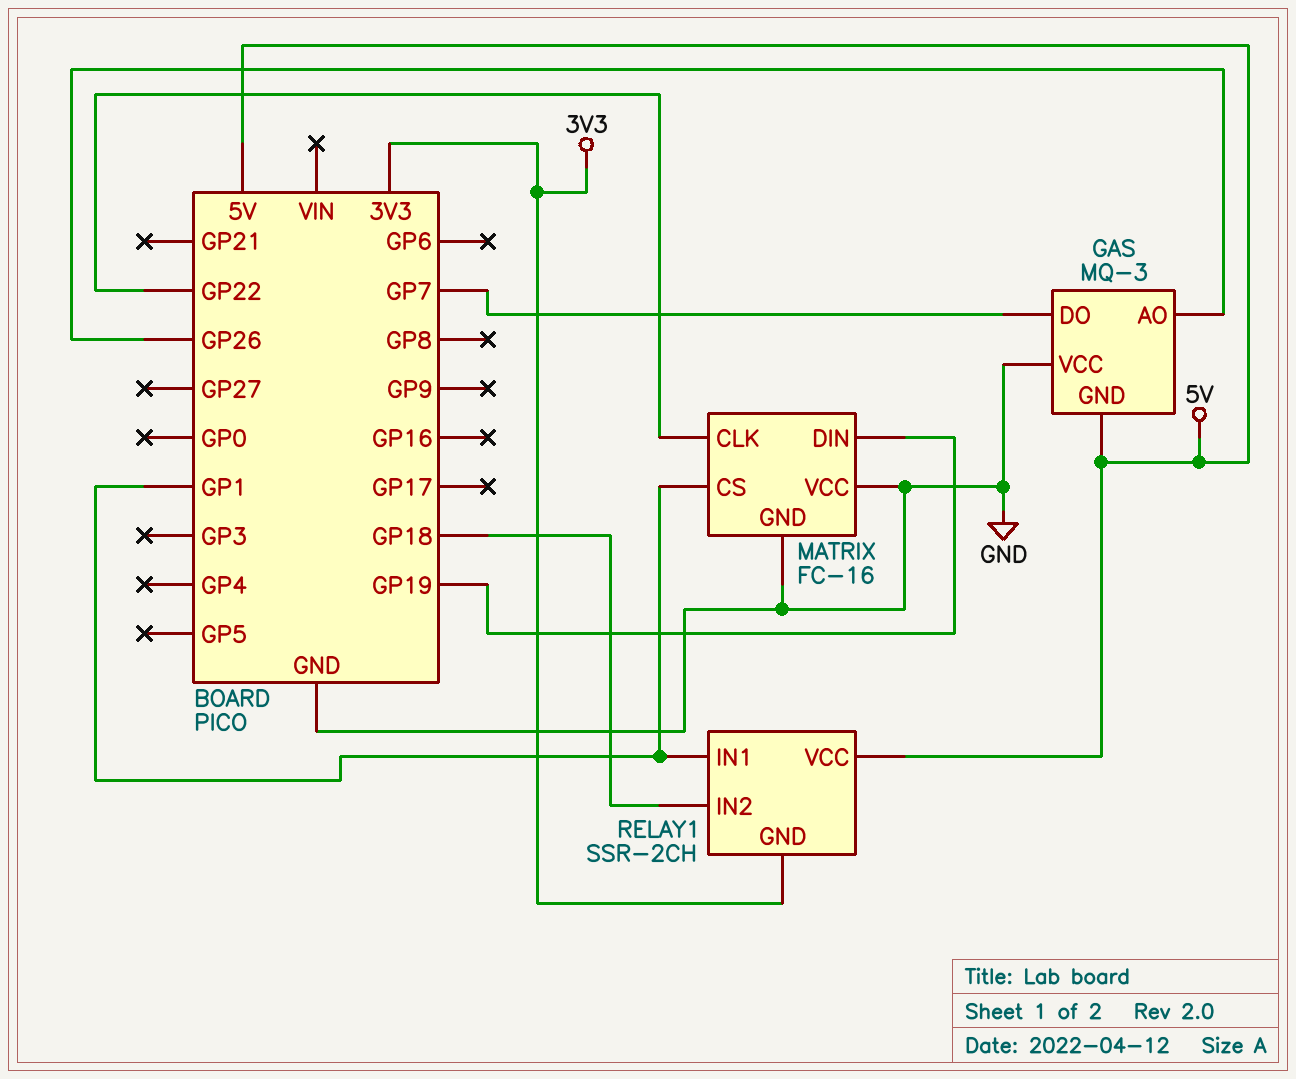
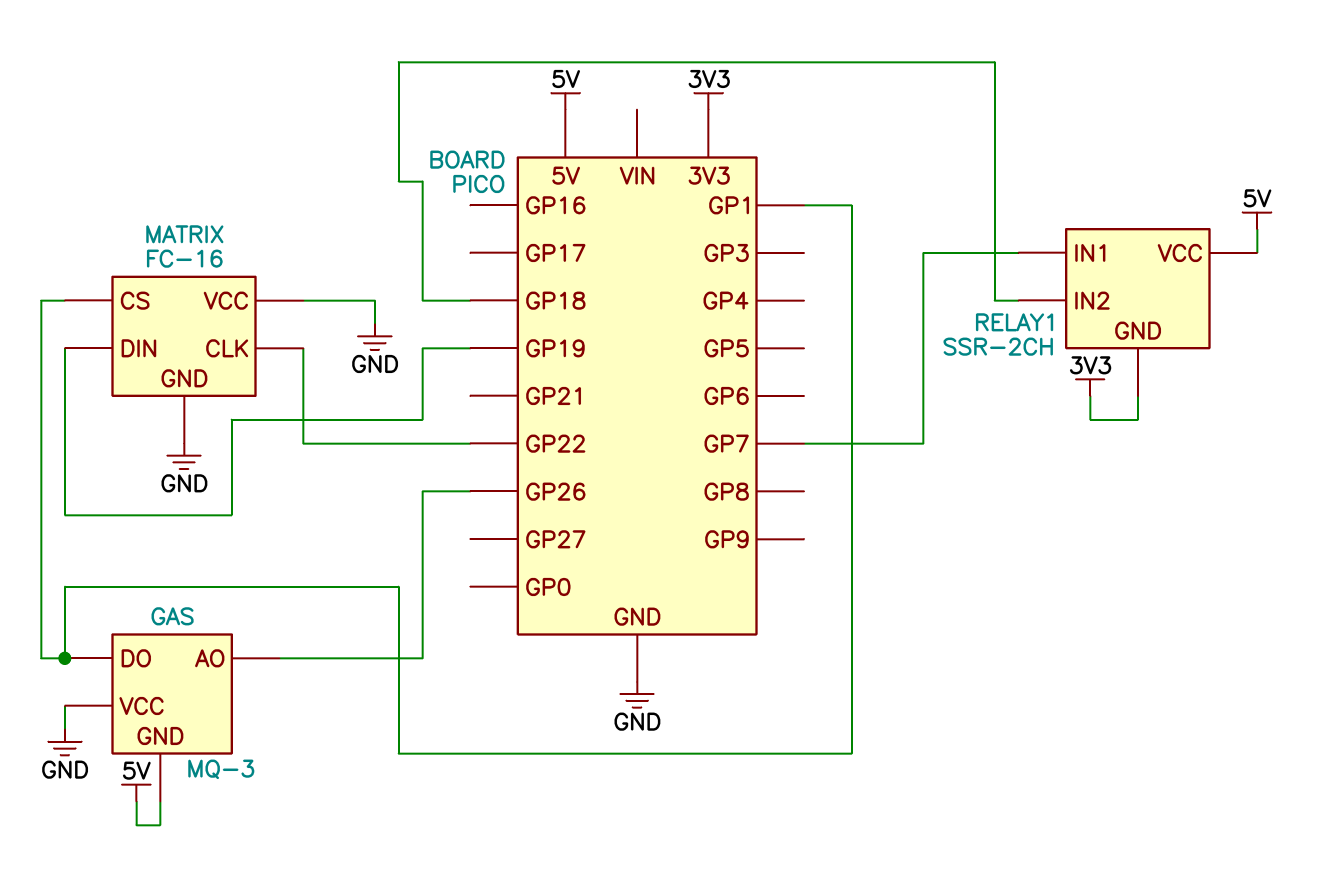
GAS pin DO: GP7 -> GP1
RELAY1 pin IN1: GP1 -> GP7

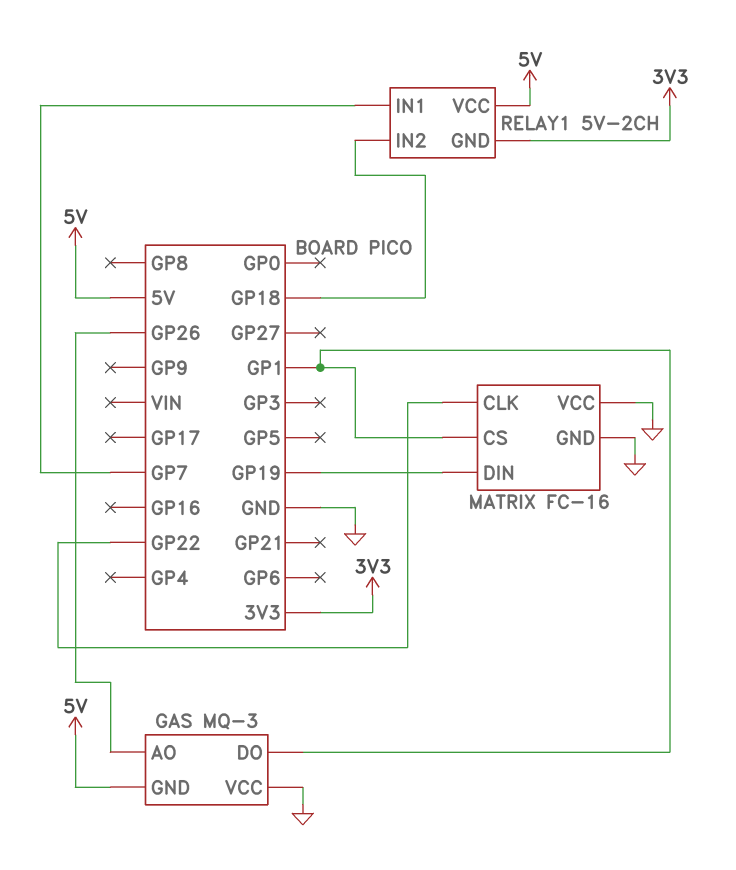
RELAY1: SSR-2CH -> 5V-2CH

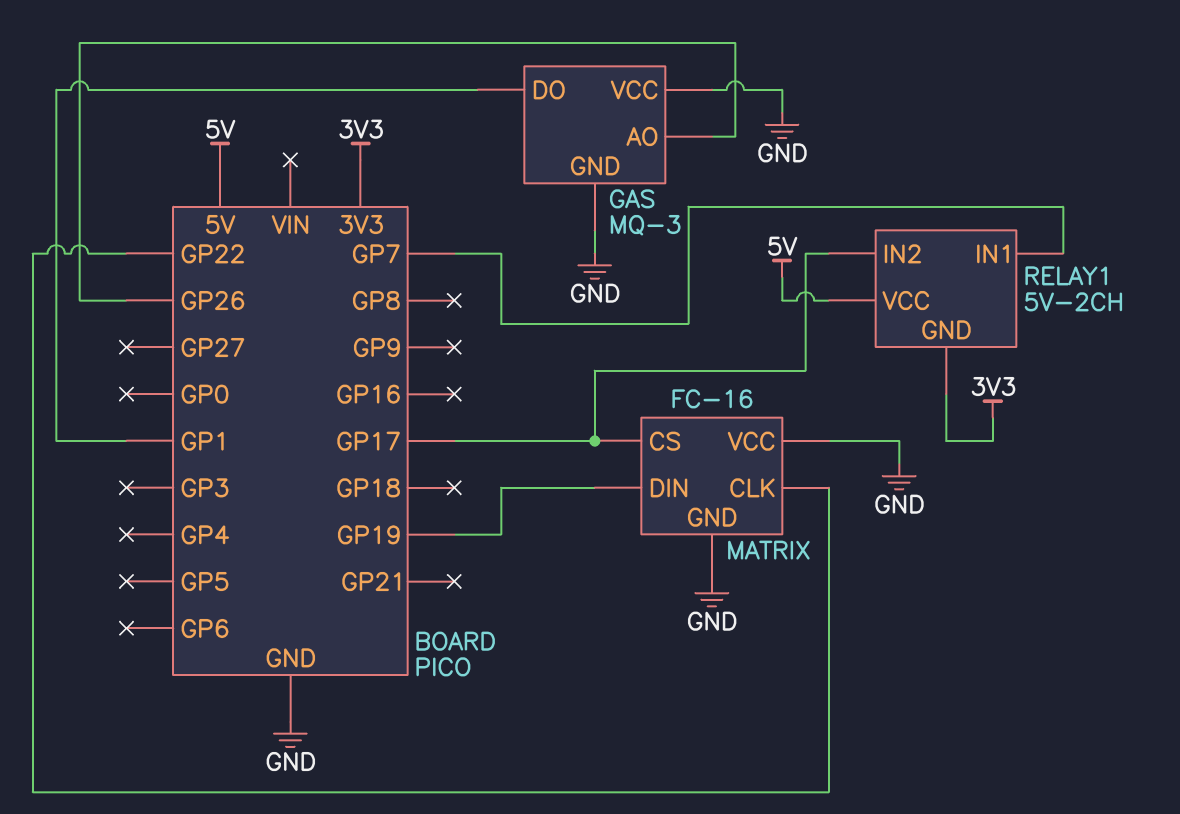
GAS pin GND: 5V -> GND
MATRIX pin CS: GP1 -> GP17
RELAY1 pin IN2: GP18 -> GP17

